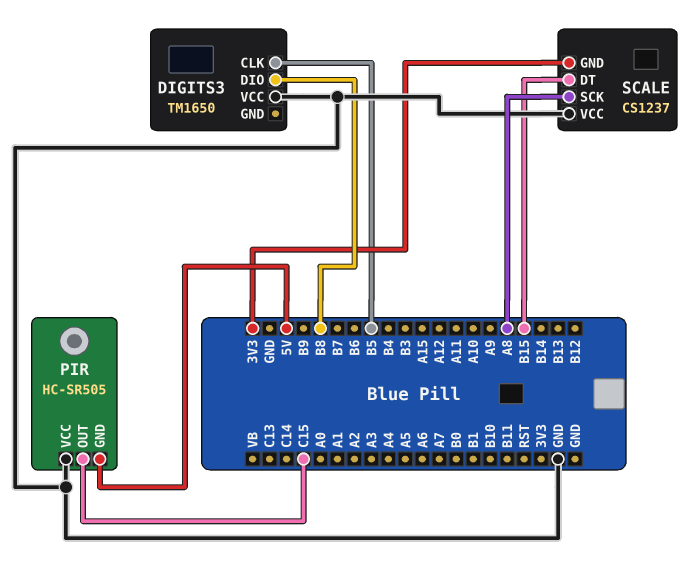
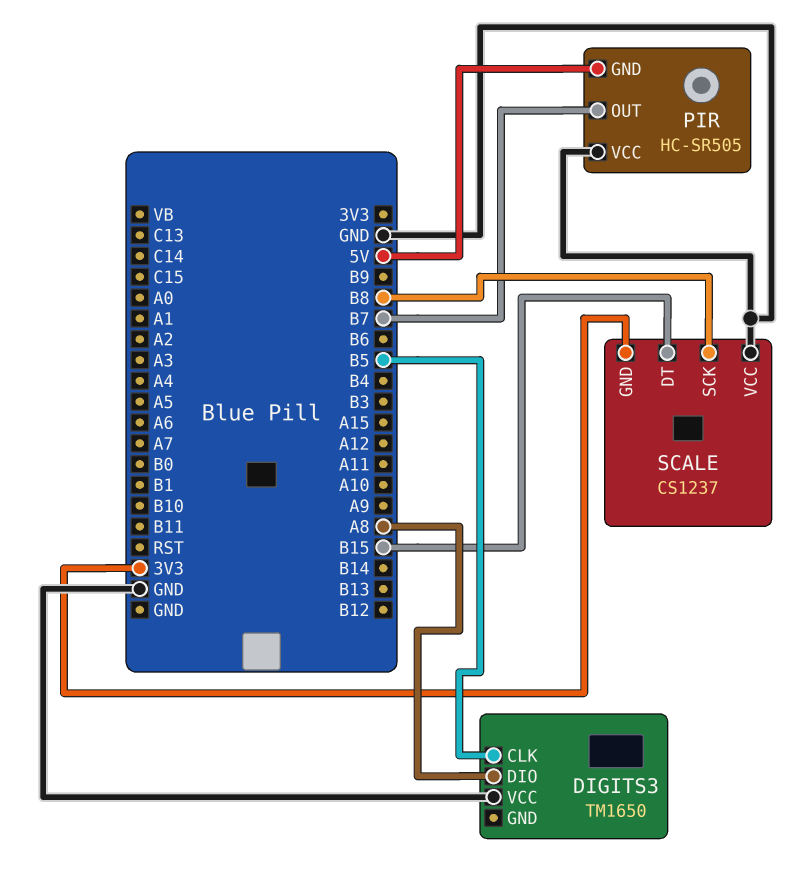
DIGITS3 pin DIO: B8 -> A8
PIR pin OUT: C15 -> B7
SCALE pin SCK: A8 -> B8

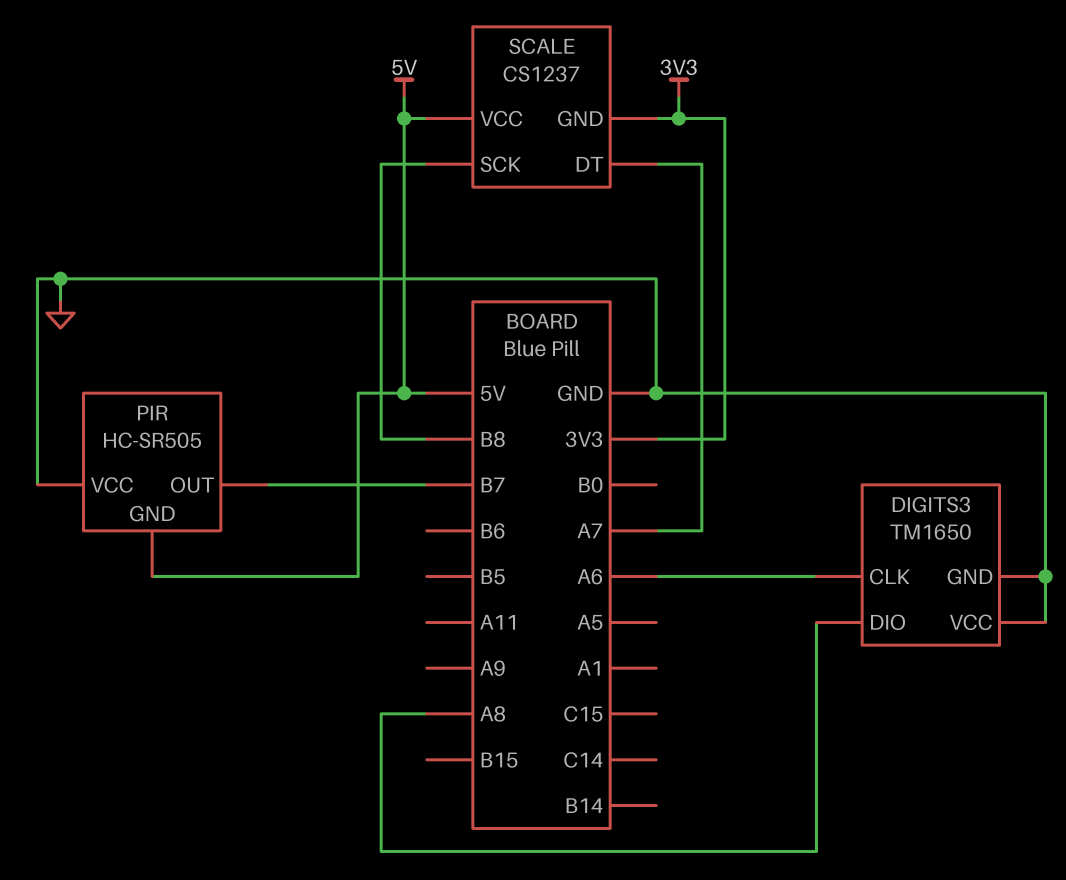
DIGITS3 pin CLK: B5 -> A6
DIGITS3 pin GND: none -> GND
SCALE pin DT: B15 -> A7
SCALE pin VCC: GND -> 5V

